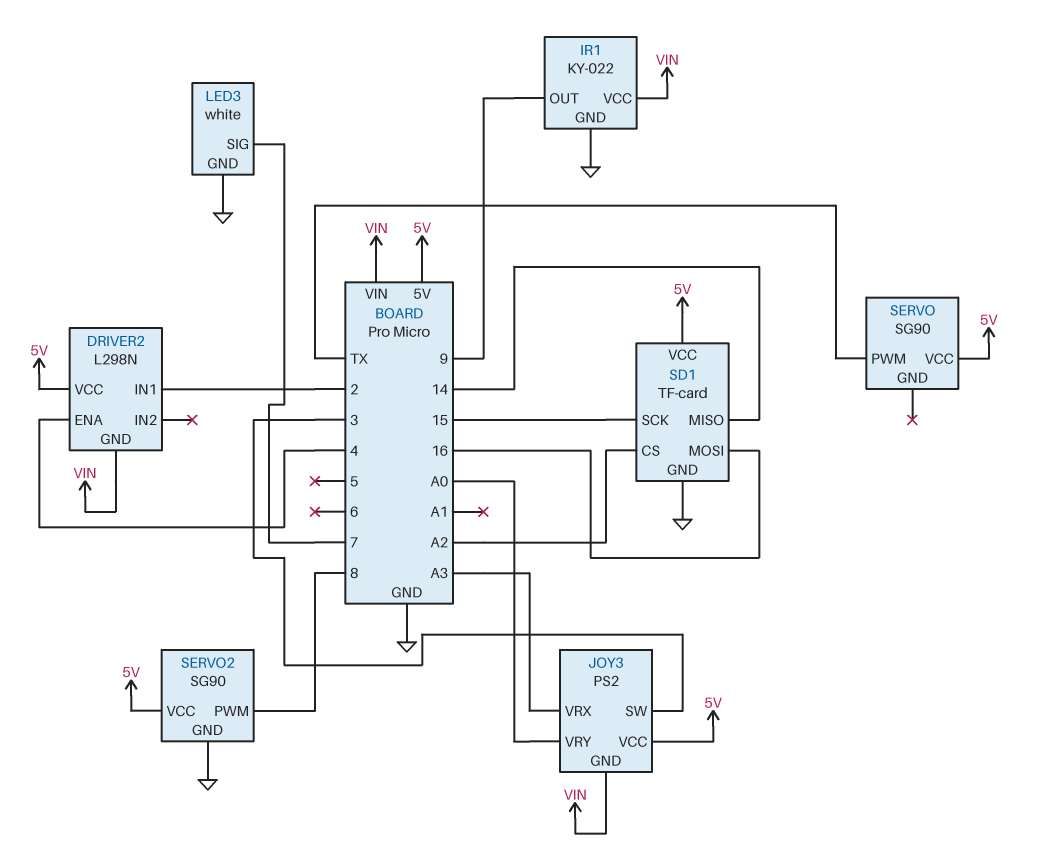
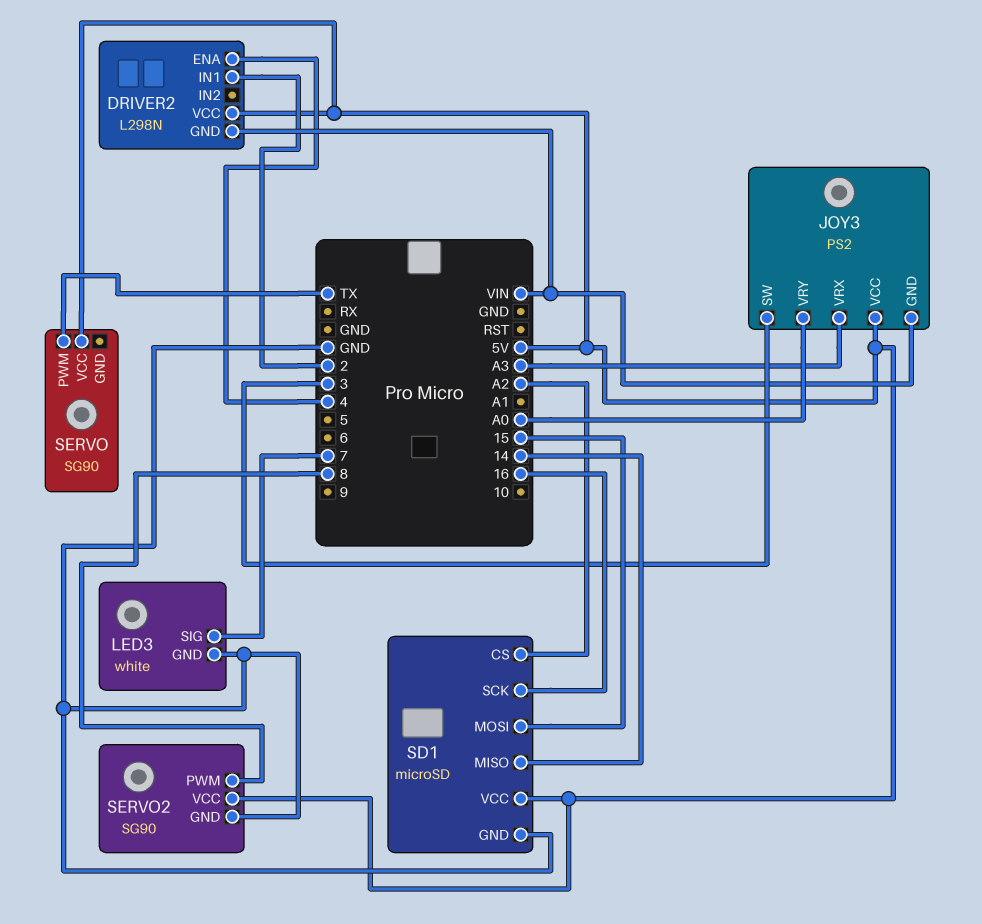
IR1: KY-022 -> none
IR1 pin GND: GND -> none
IR1 pin OUT: 9 -> none
IR1 pin VCC: VIN -> none
SD1: TF-card -> microSD
SD1 pin MOSI: 16 -> 15
SD1 pin SCK: 15 -> 16

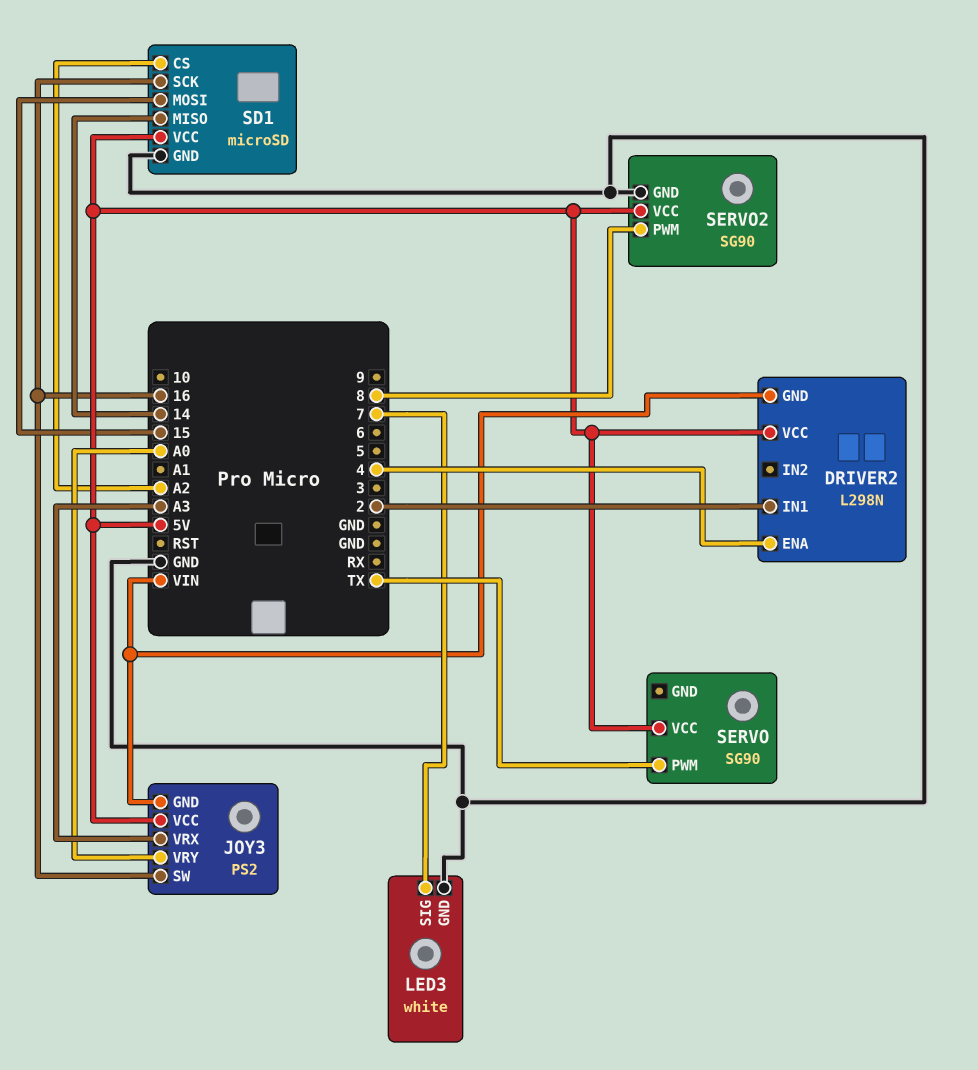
JOY3 pin SW: 3 -> 16

